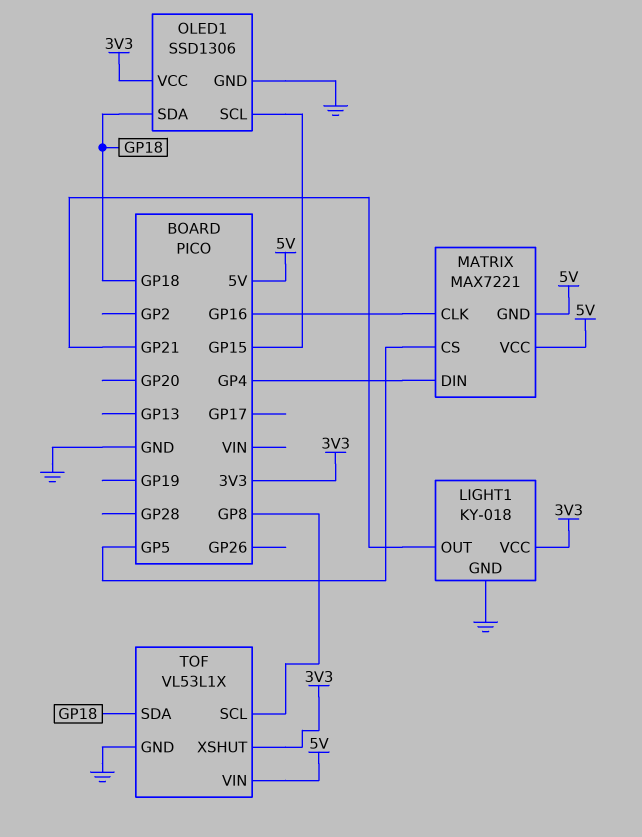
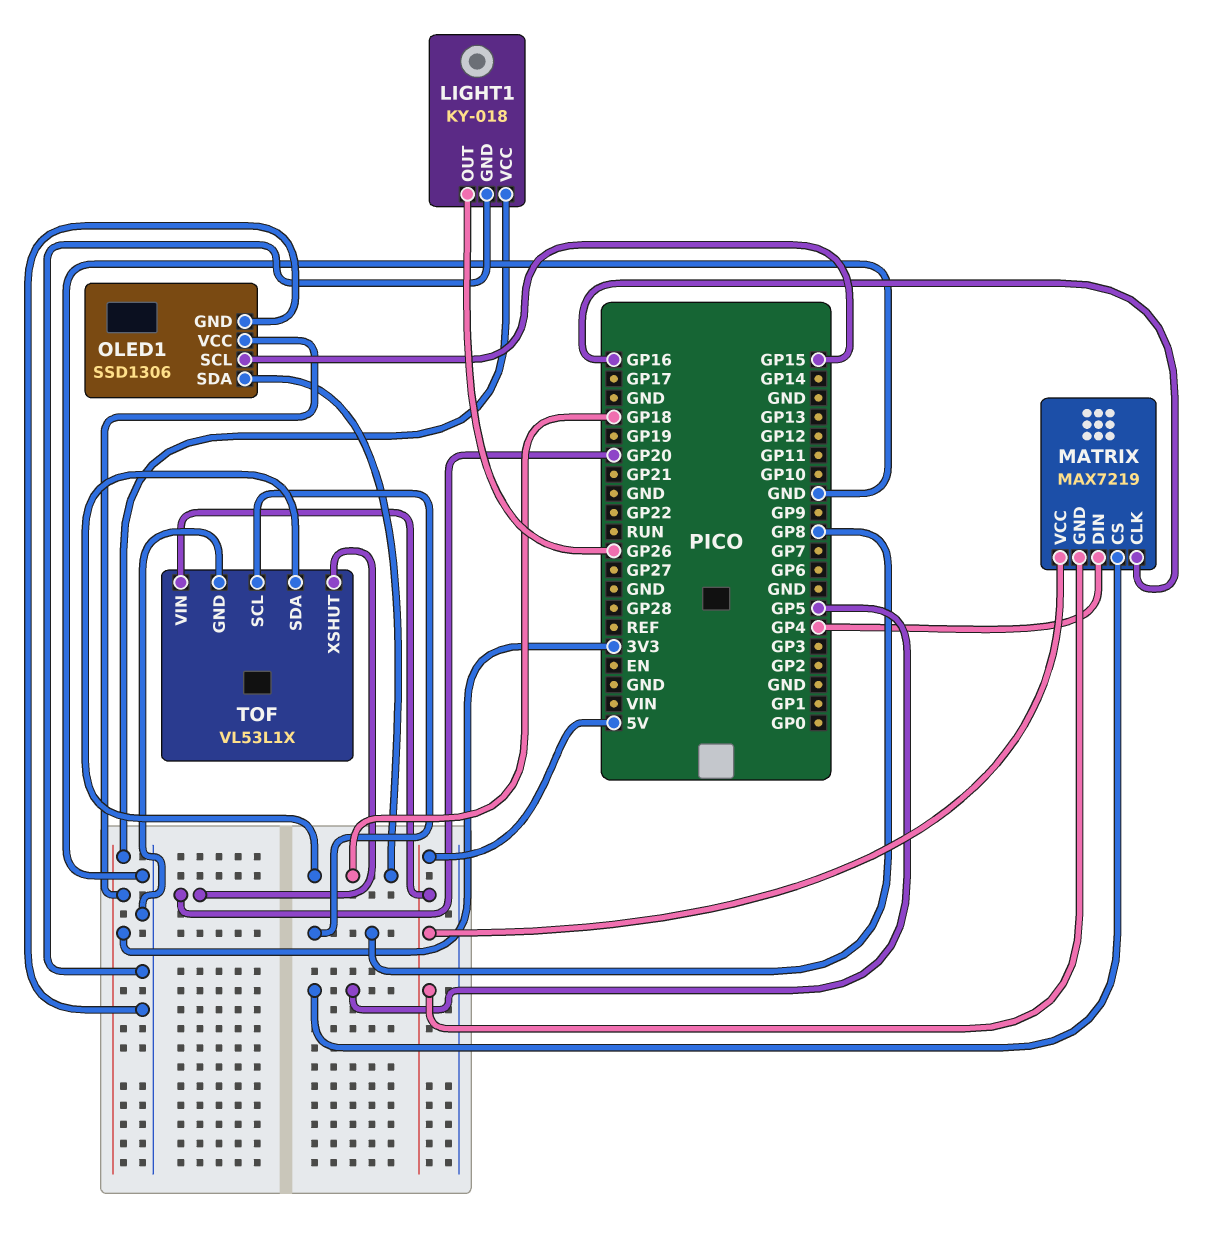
LIGHT1 pin OUT: GP21 -> GP26
MATRIX: MAX7221 -> MAX7219
TOF pin XSHUT: 3V3 -> GP20

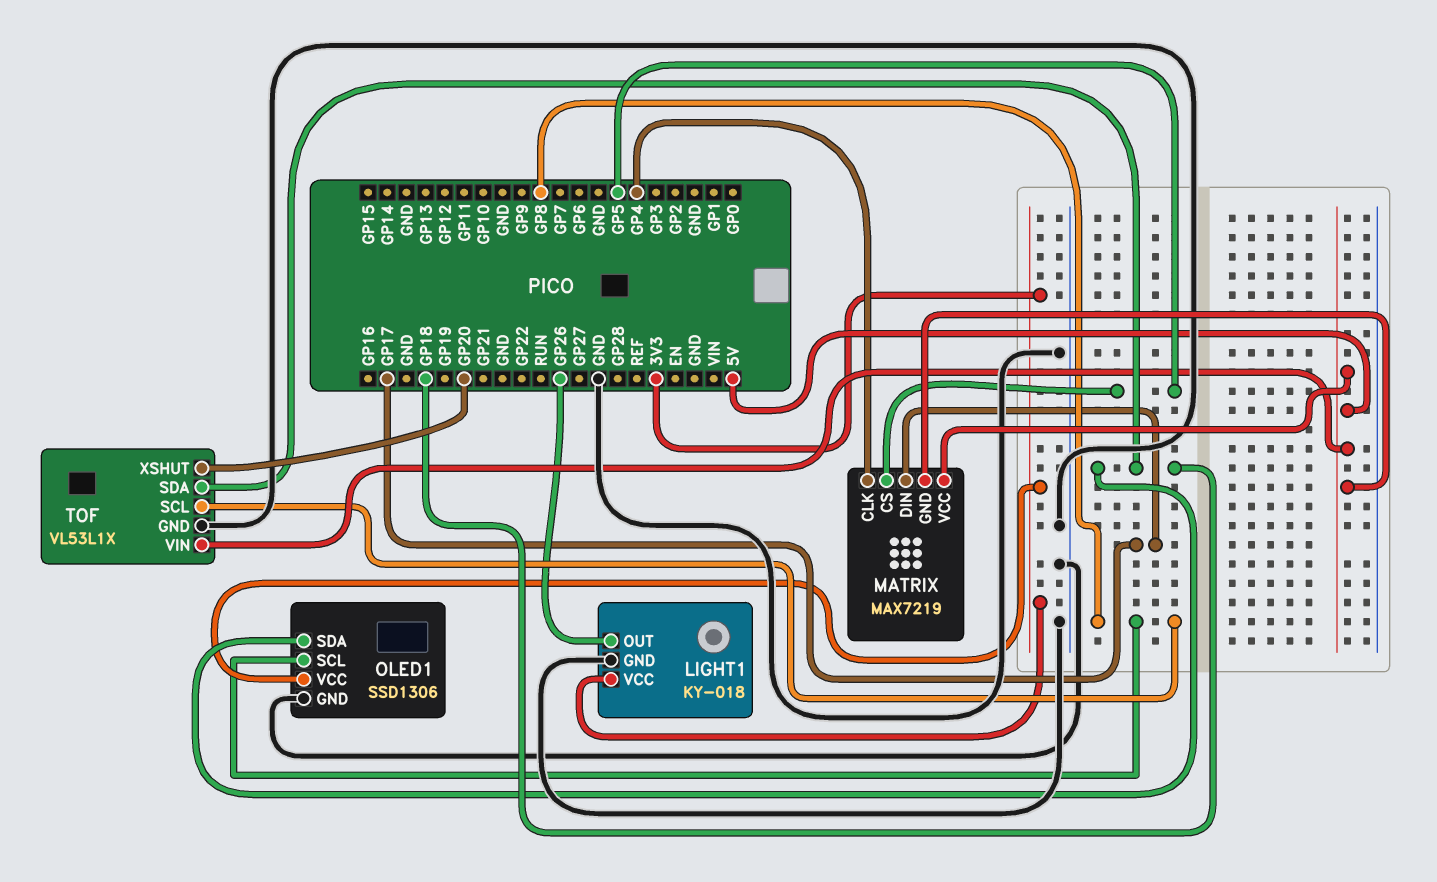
MATRIX pin CLK: GP16 -> GP4
MATRIX pin DIN: GP4 -> GP17
OLED1 pin SCL: GP15 -> GP8

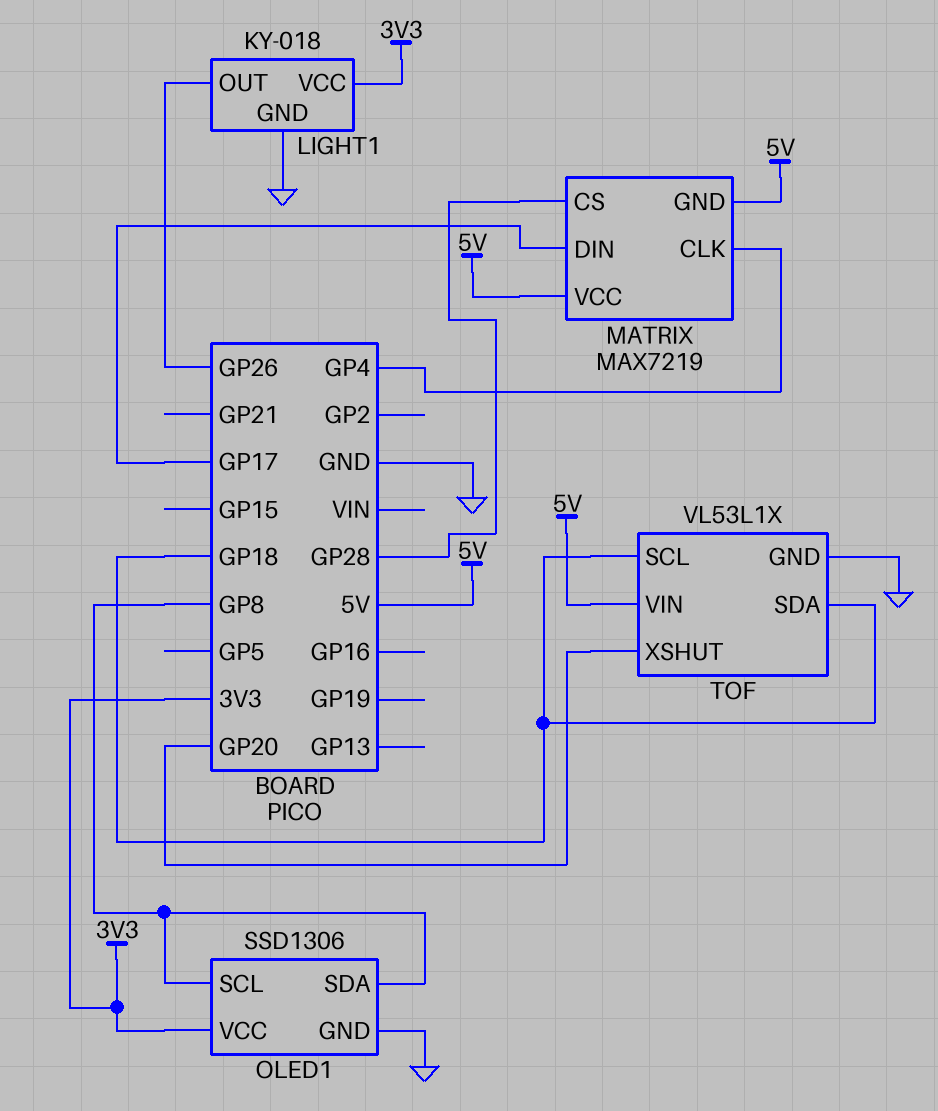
MATRIX pin CS: GP5 -> GP28
OLED1 pin SDA: GP18 -> GP8
TOF pin SCL: GP8 -> GP18

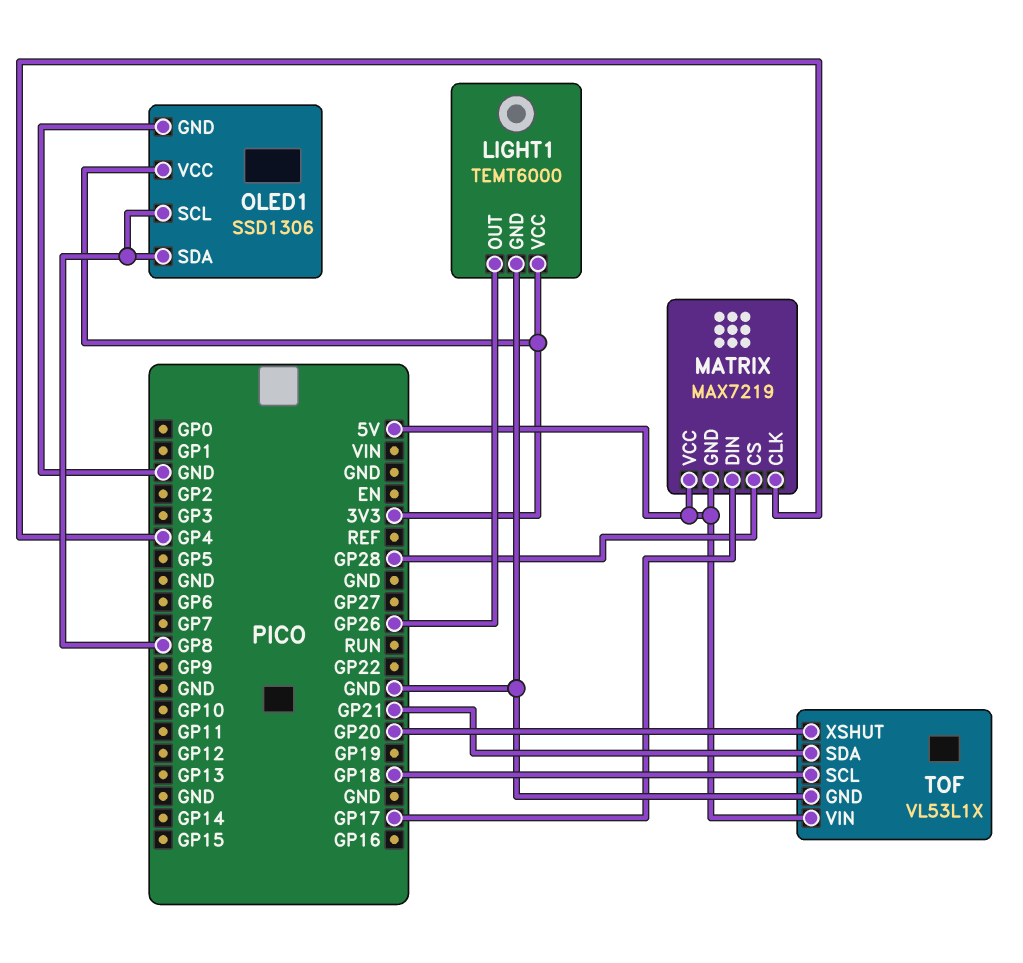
LIGHT1: KY-018 -> TEMT6000
TOF pin SDA: GP18 -> GP21

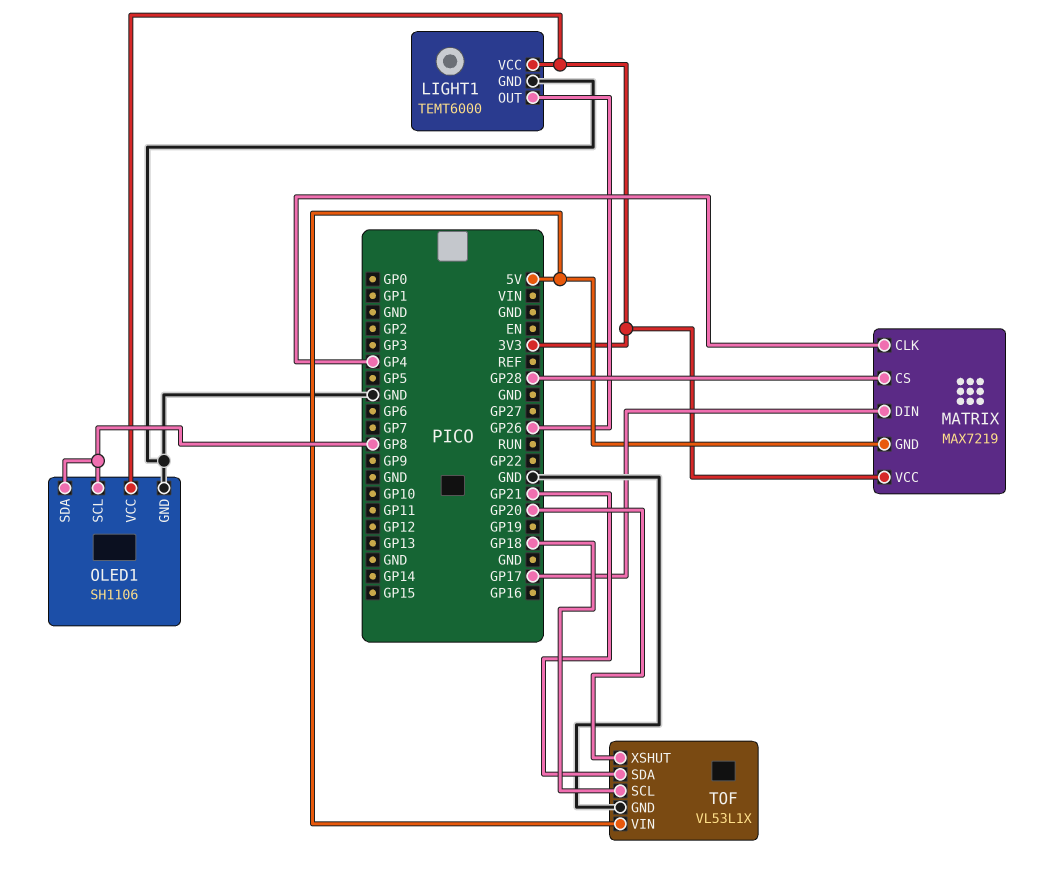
MATRIX pin VCC: 5V -> 3V3
OLED1: SSD1306 -> SH1106

